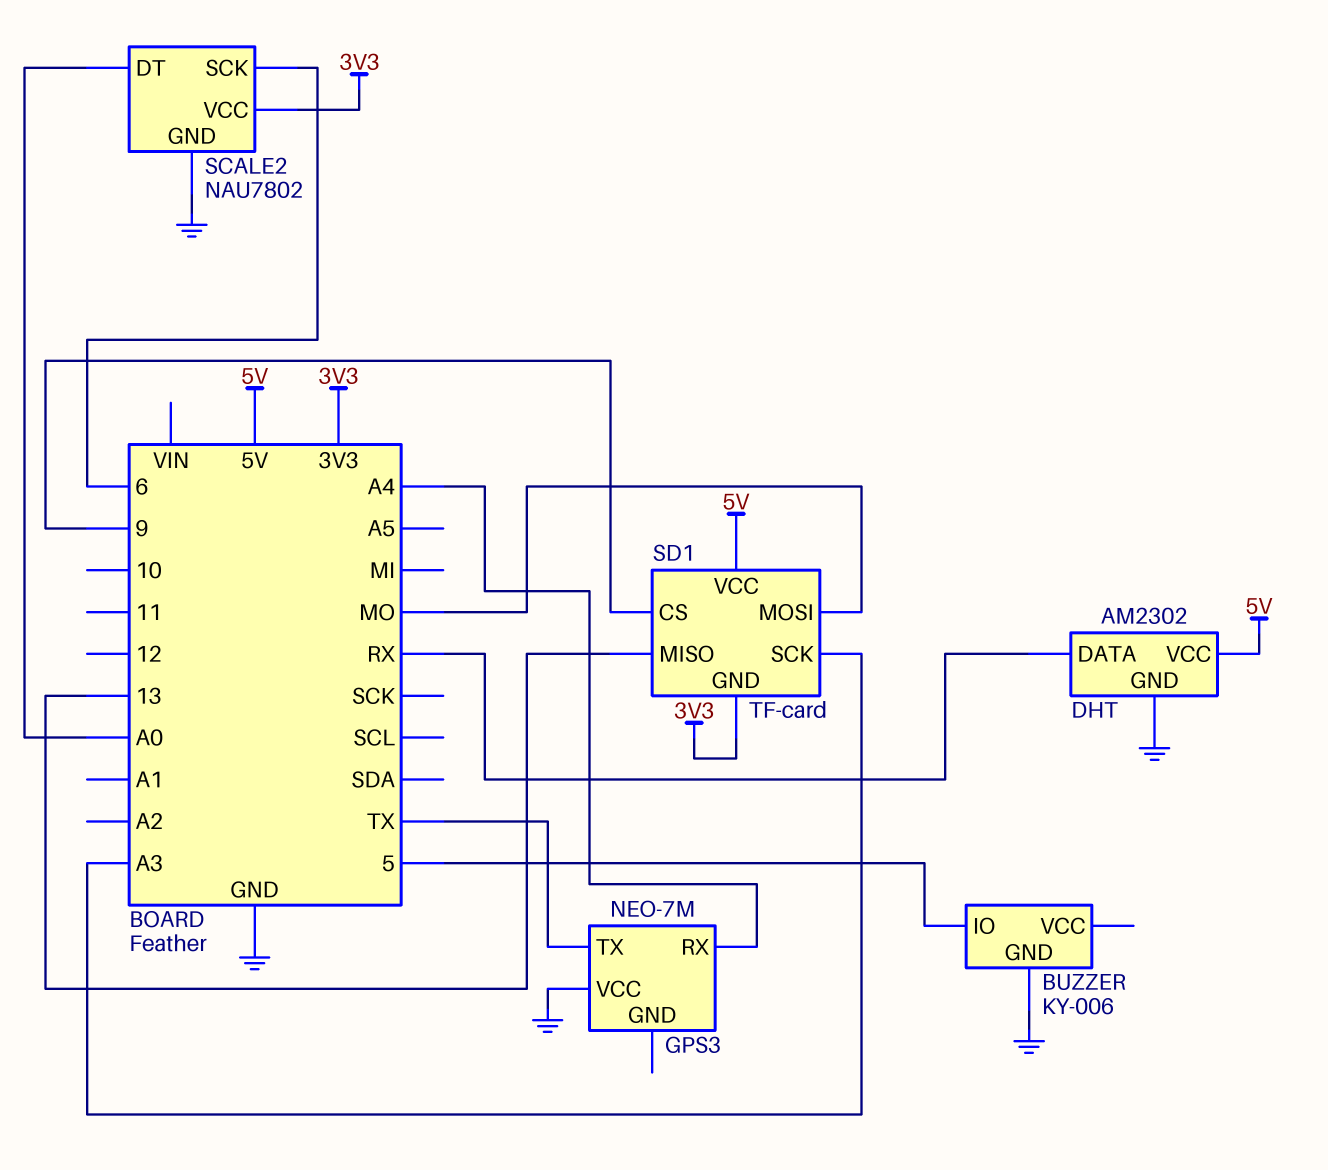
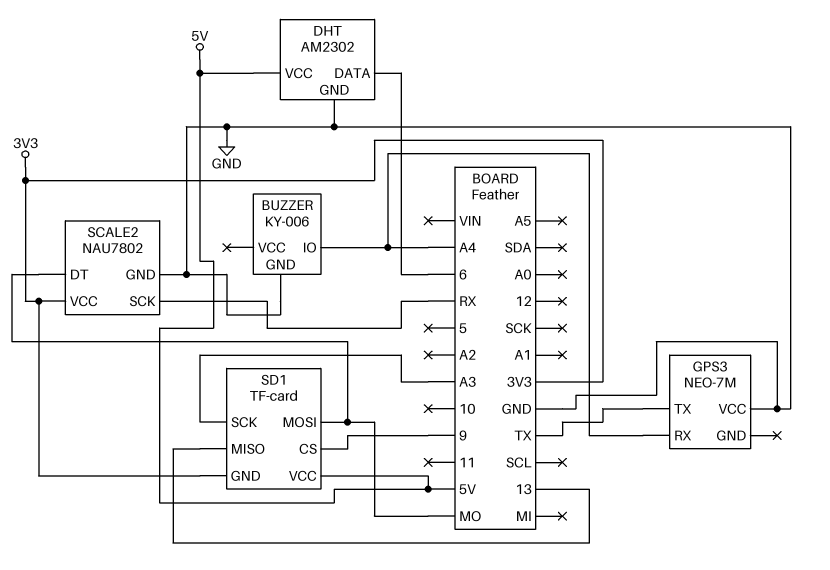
BUZZER pin IO: 5 -> A4
DHT pin DATA: RX -> 6
SCALE2 pin DT: A0 -> MO
SCALE2 pin SCK: 6 -> RX

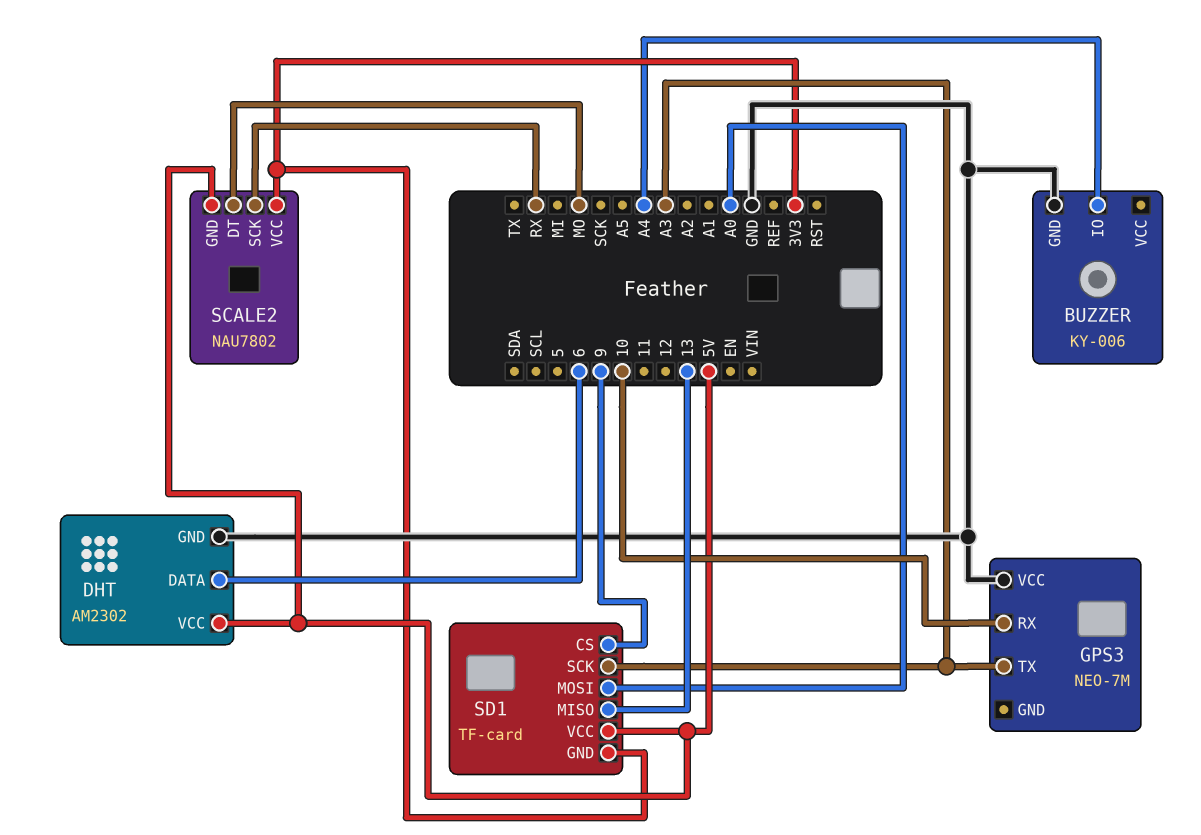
GPS3 pin RX: A4 -> 10
GPS3 pin TX: TX -> A3
SCALE2 pin GND: GND -> 5V
SD1 pin MOSI: MO -> A0

